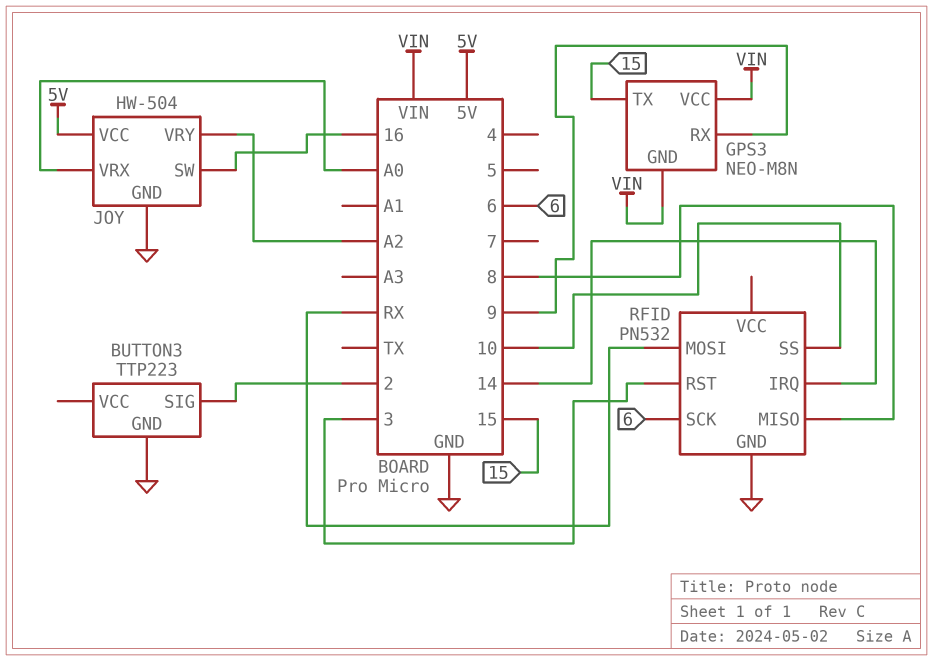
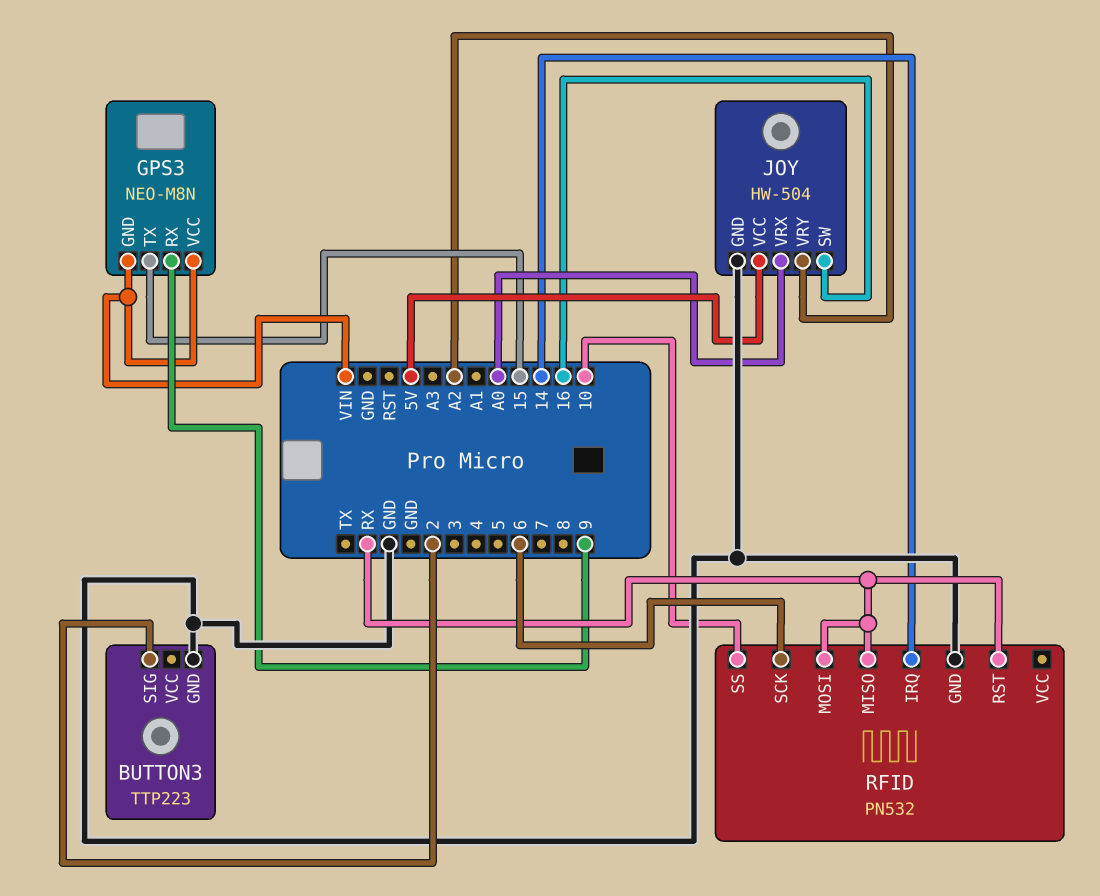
RFID pin MISO: 8 -> RX
RFID pin RST: 3 -> RX

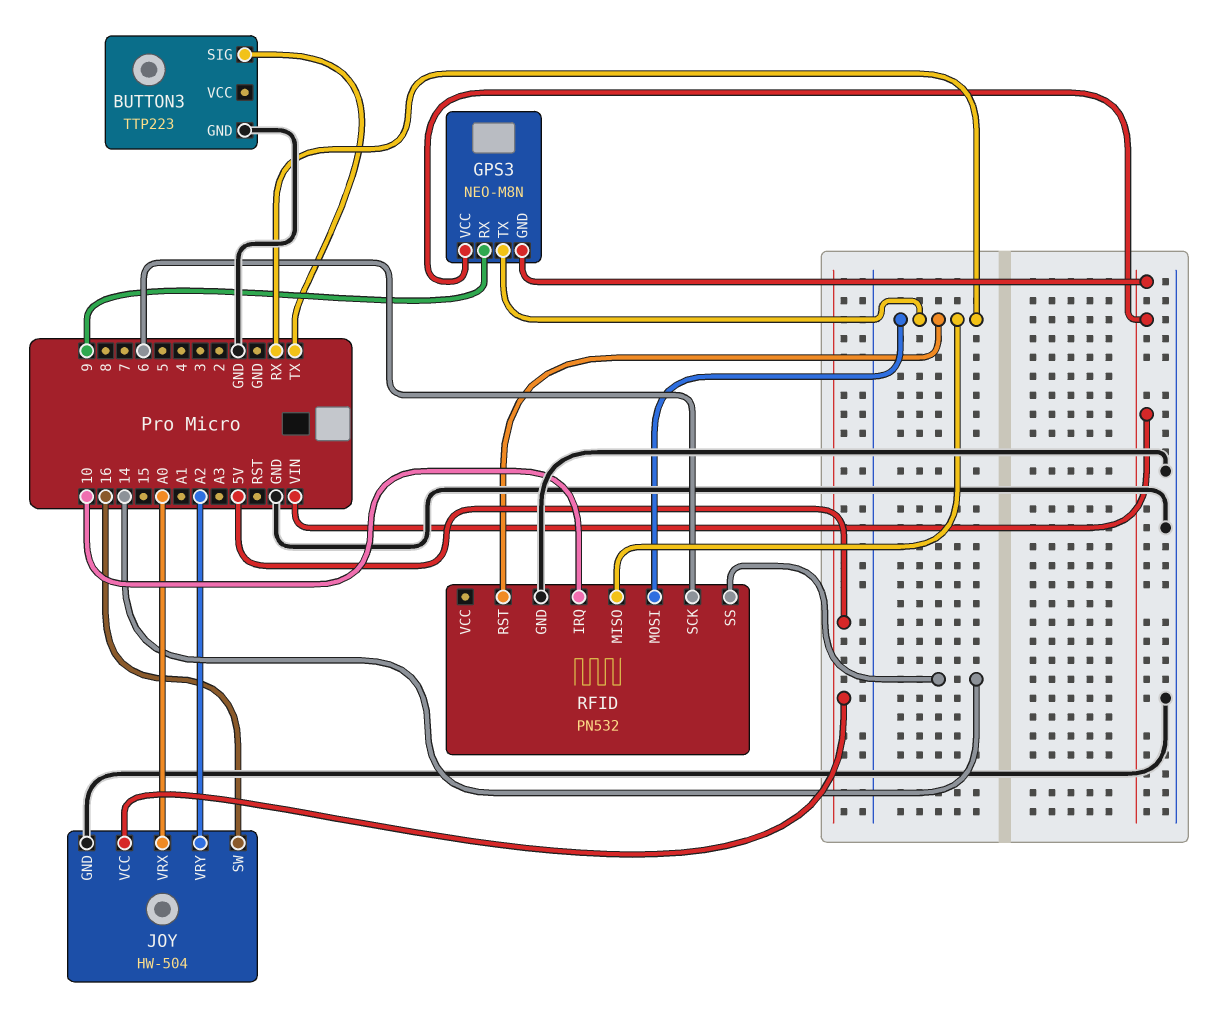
BUTTON3 pin SIG: 2 -> TX
GPS3 pin TX: 15 -> RX
RFID pin IRQ: 14 -> 10
RFID pin SS: 10 -> 14

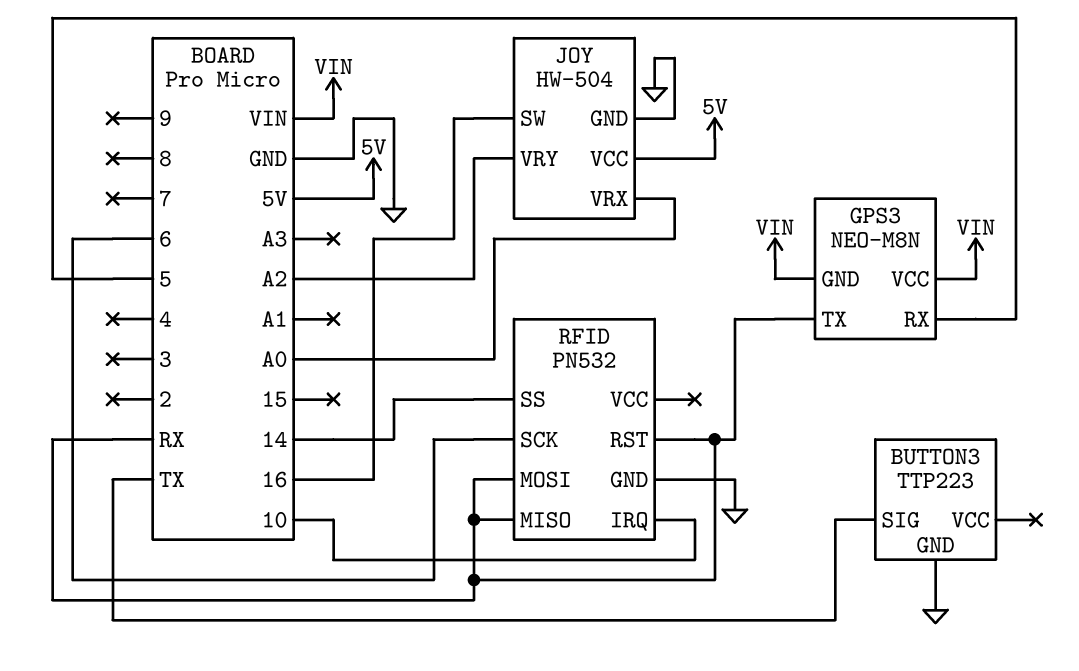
GPS3 pin RX: 9 -> 5

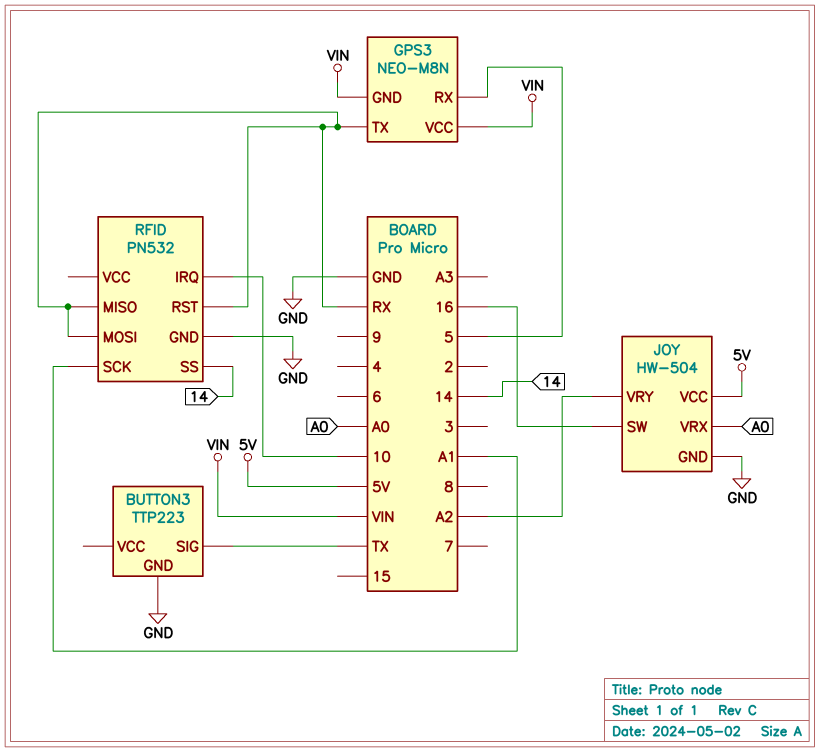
RFID pin SCK: 6 -> A1

